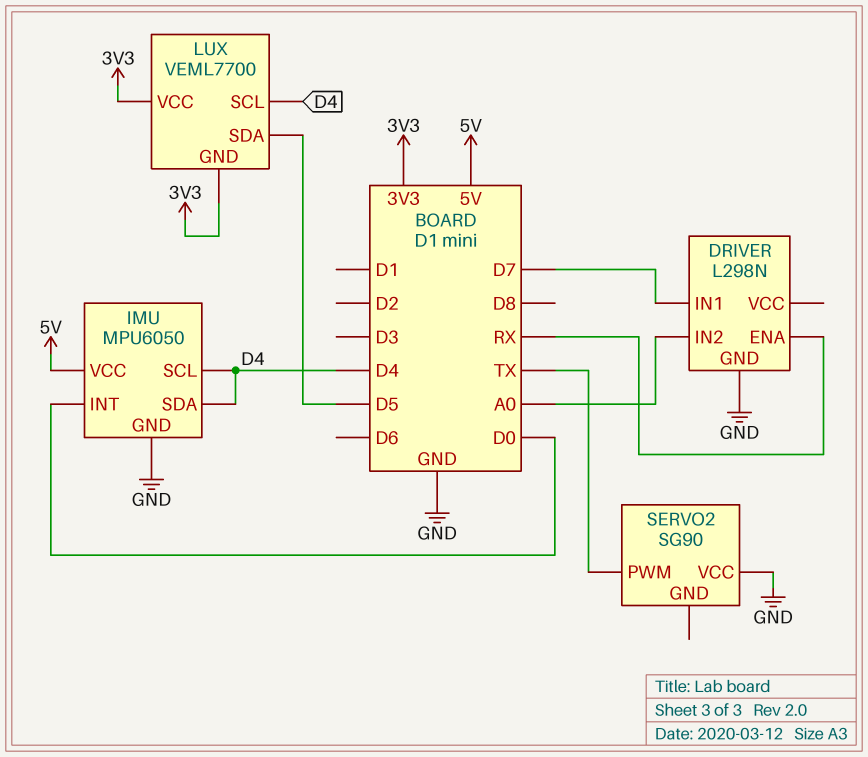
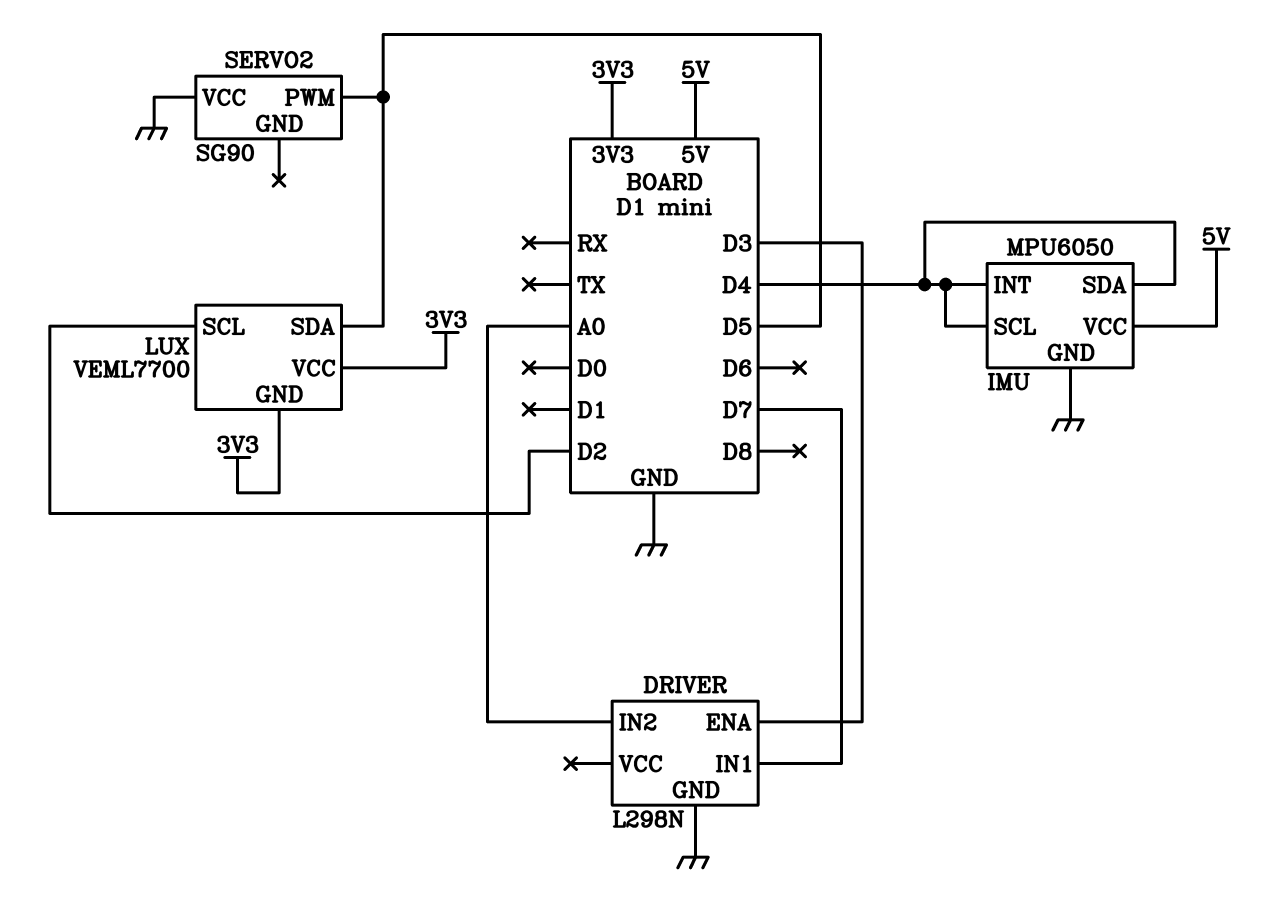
DRIVER pin ENA: RX -> D3
IMU pin INT: D0 -> D4
LUX pin SCL: D4 -> D2
SERVO2 pin PWM: TX -> D5

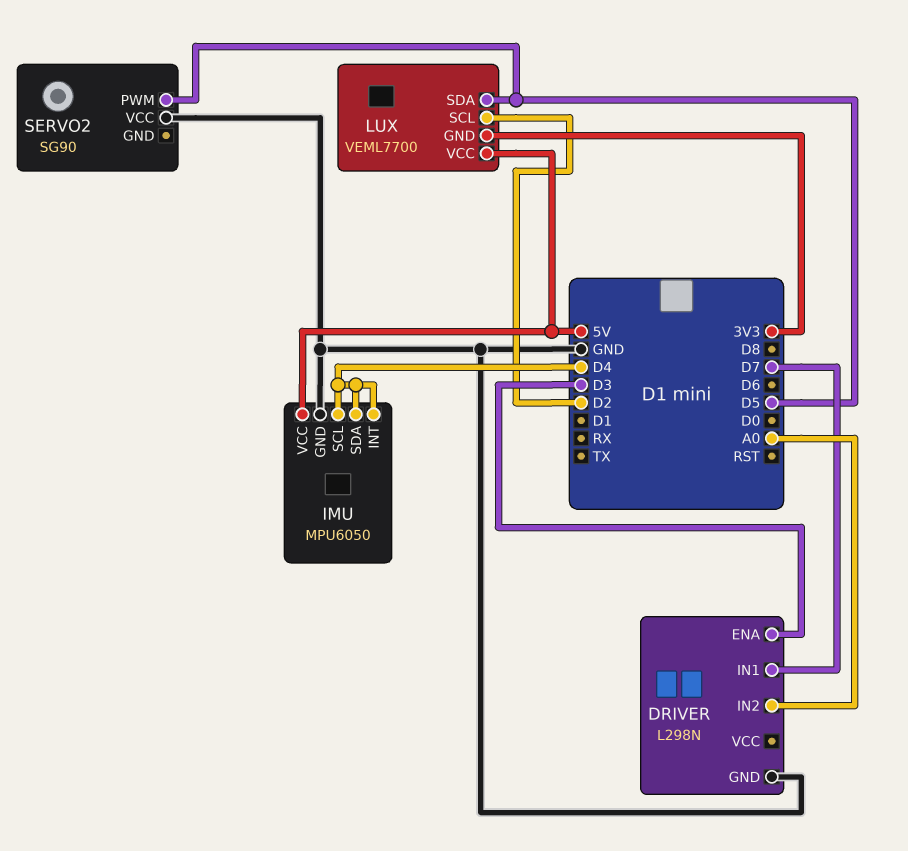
LUX pin VCC: 3V3 -> 5V

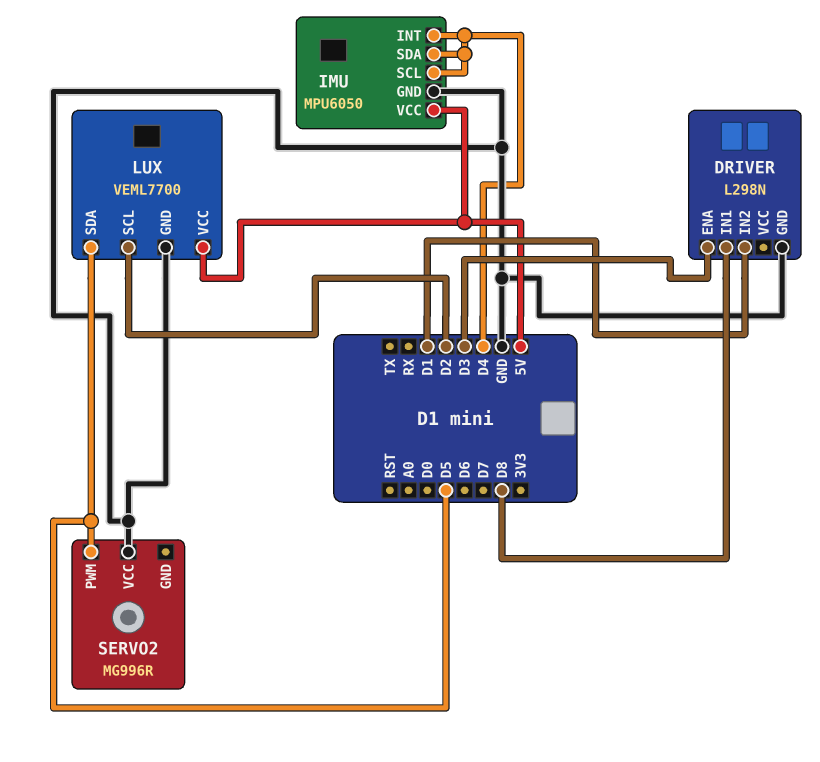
DRIVER pin IN1: D7 -> D8
DRIVER pin IN2: A0 -> D1
LUX pin GND: 3V3 -> GND
SERVO2: SG90 -> MG996R

